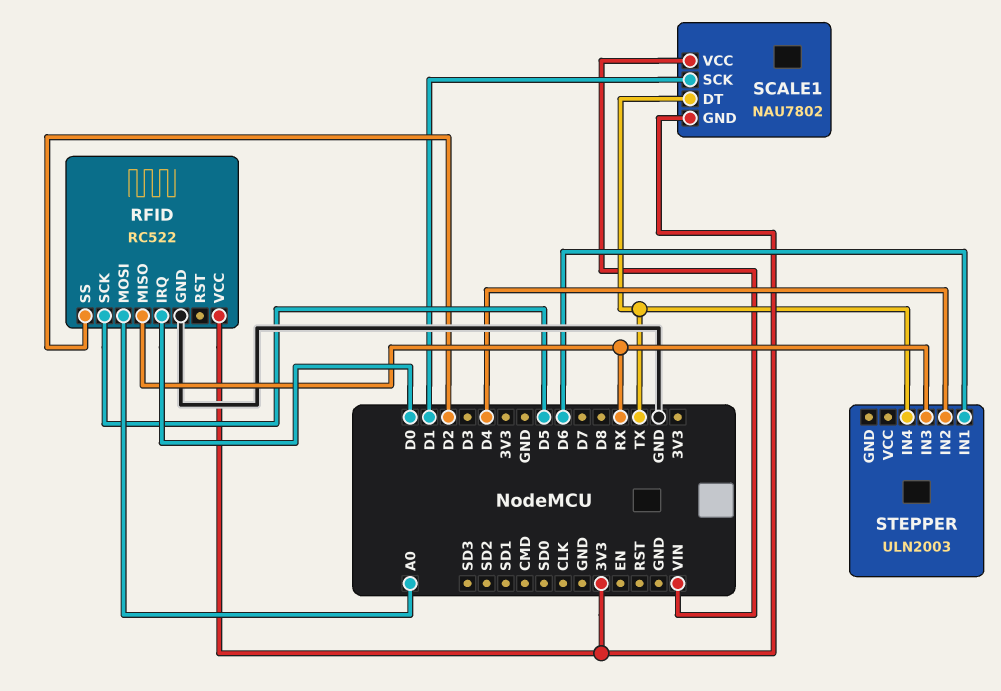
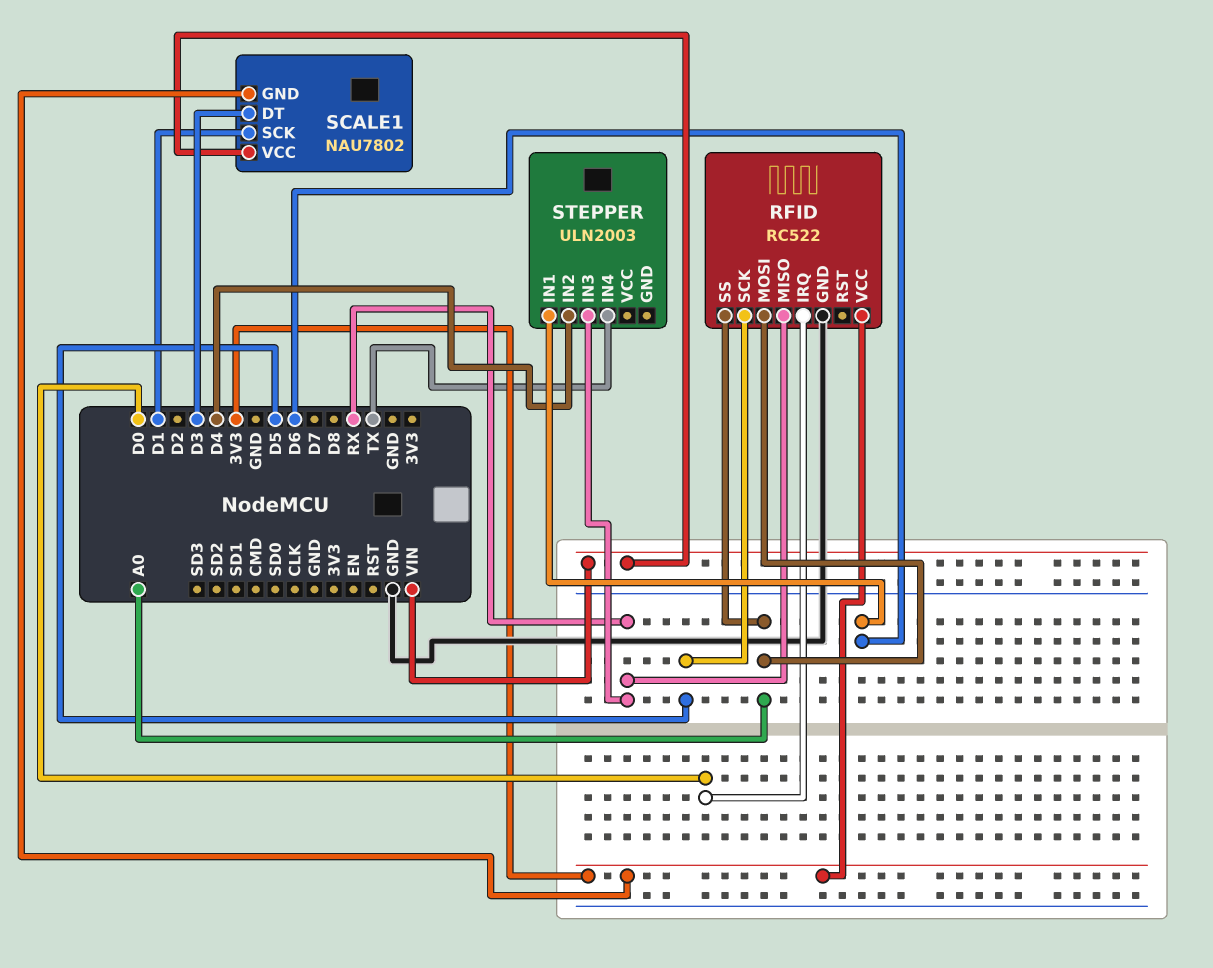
RFID pin SS: D2 -> A0
SCALE1 pin DT: TX -> D3

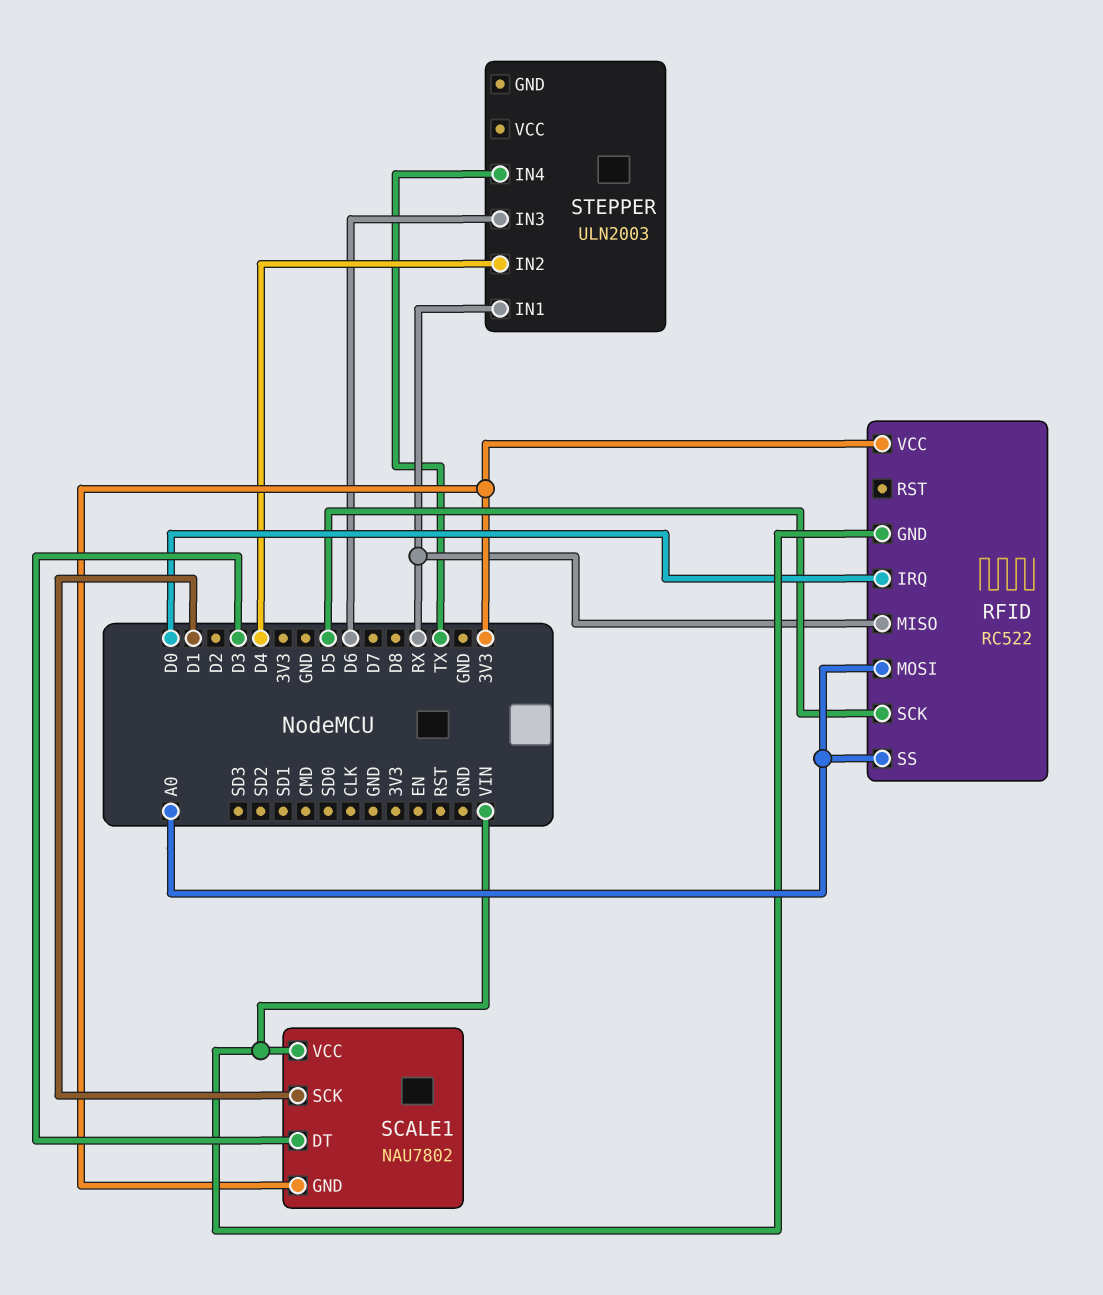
RFID pin GND: GND -> VIN
STEPPER pin IN1: D6 -> RX
STEPPER pin IN3: RX -> D6

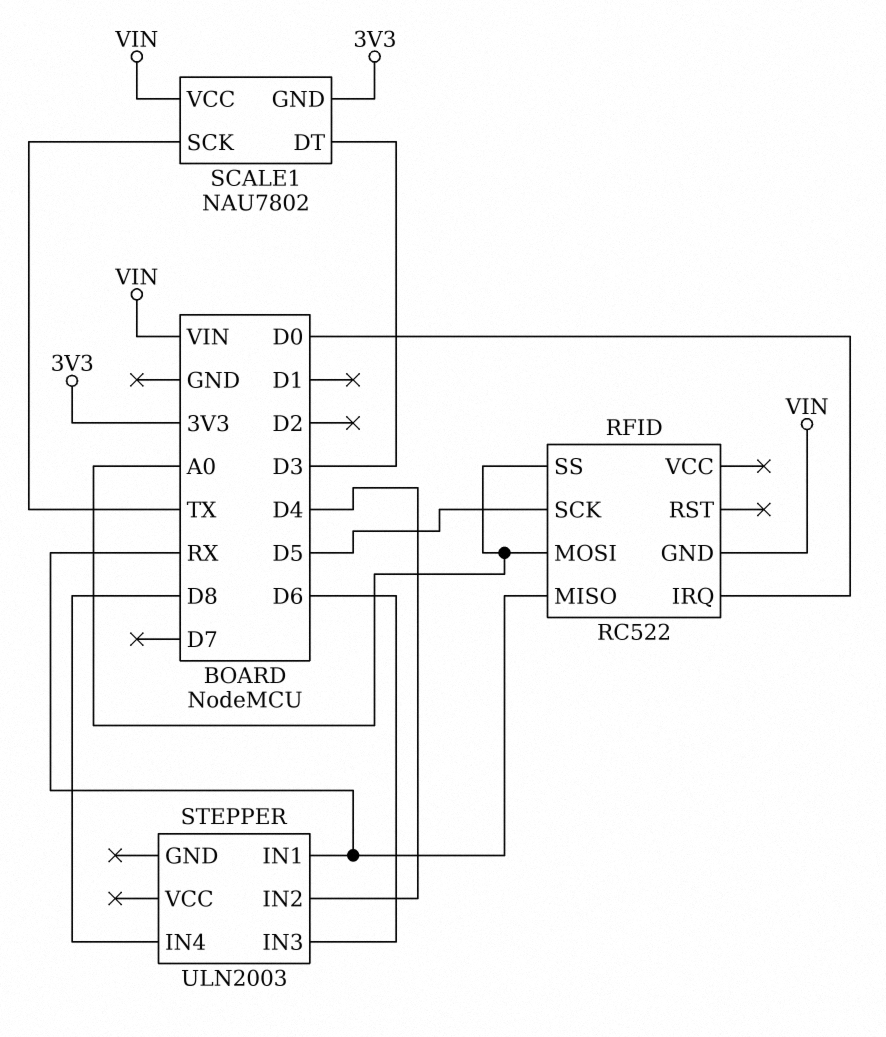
RFID pin VCC: 3V3 -> none
SCALE1 pin SCK: D1 -> TX
STEPPER pin IN4: TX -> D8

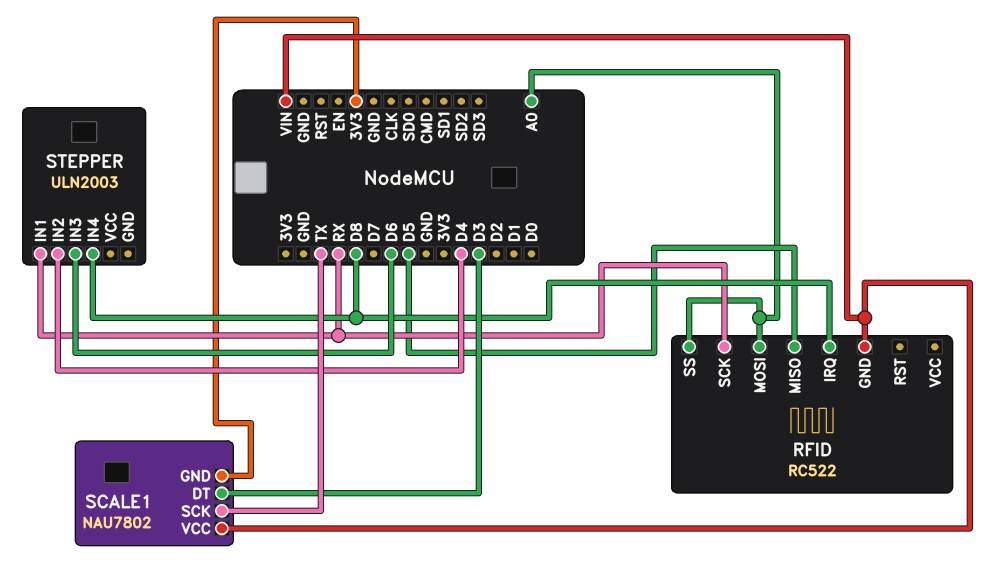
RFID pin IRQ: D0 -> D8
RFID pin MISO: RX -> D5
RFID pin SCK: D5 -> RX

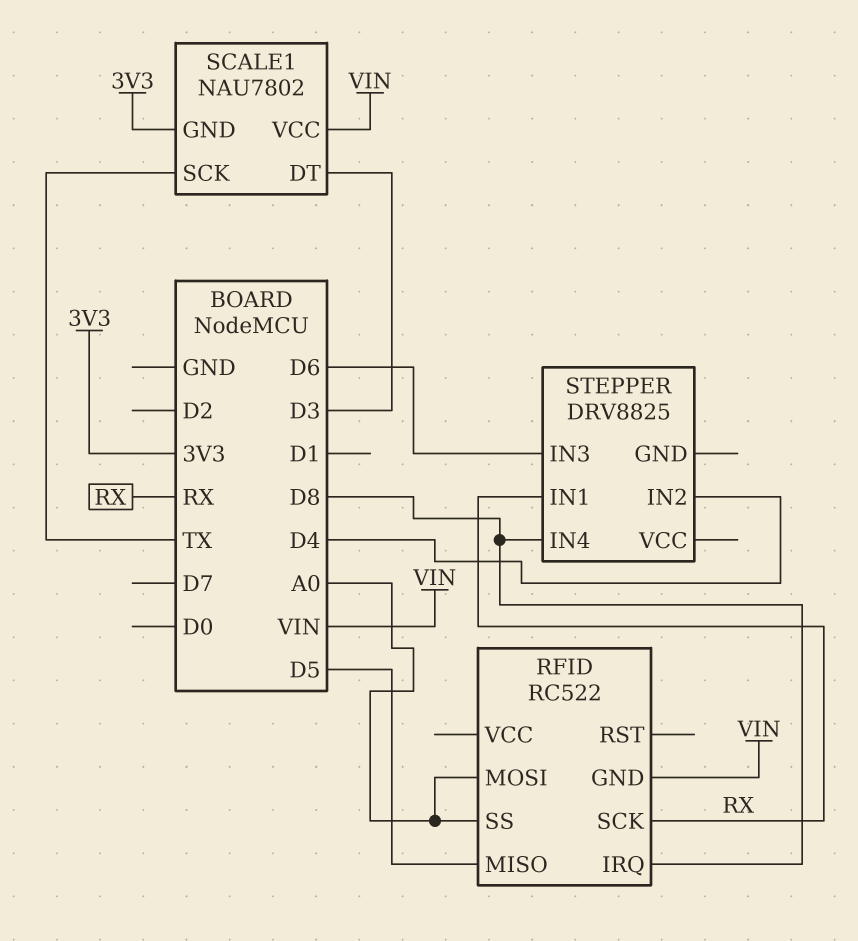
STEPPER: ULN2003 -> DRV8825

